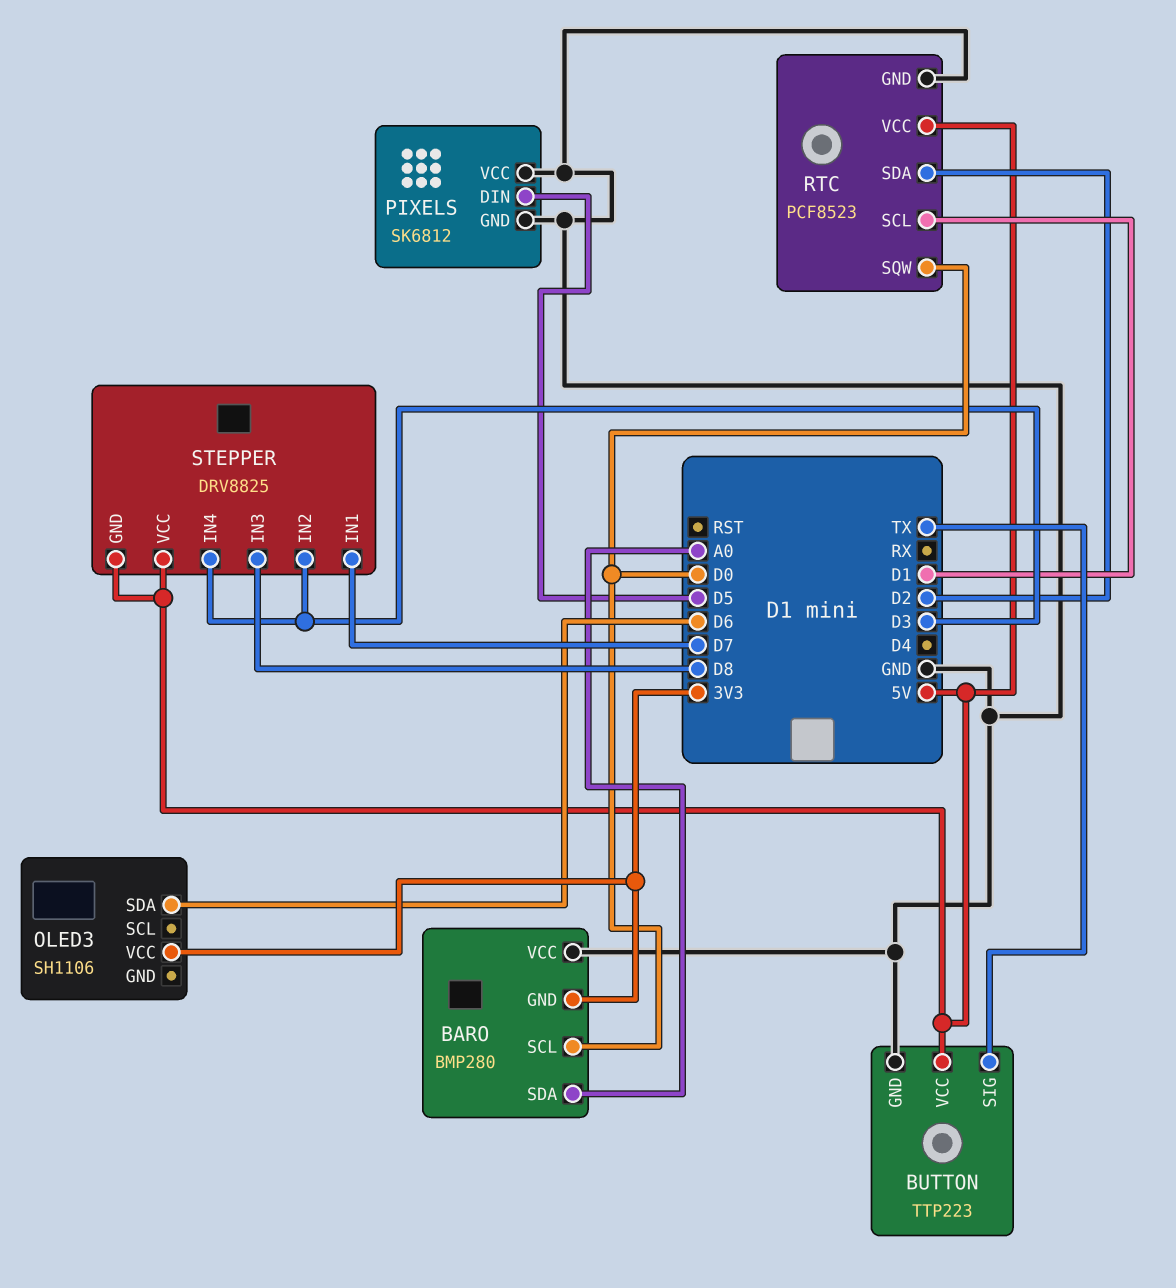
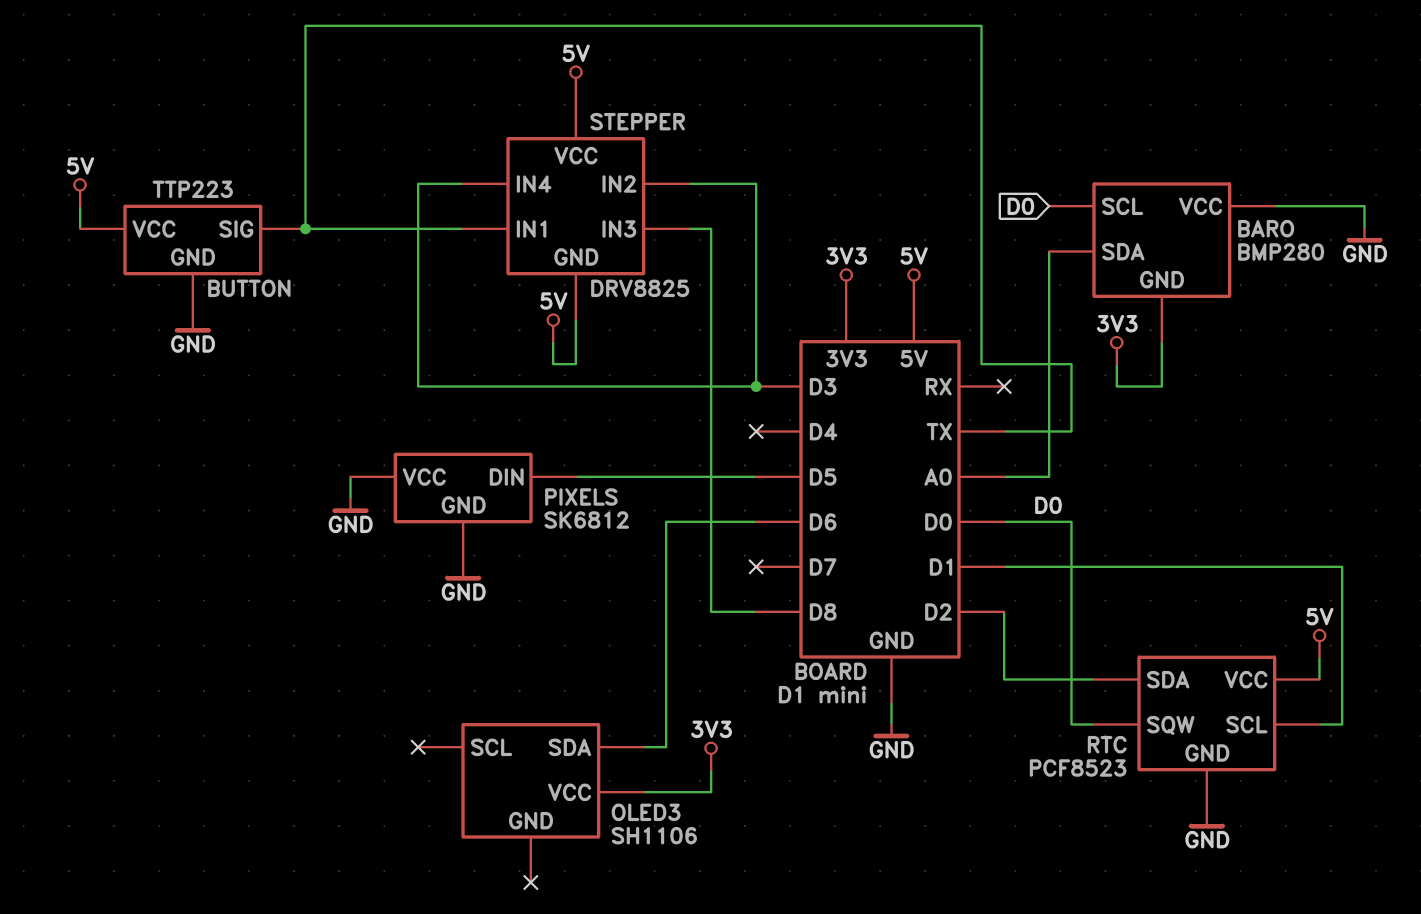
STEPPER pin IN1: D7 -> TX

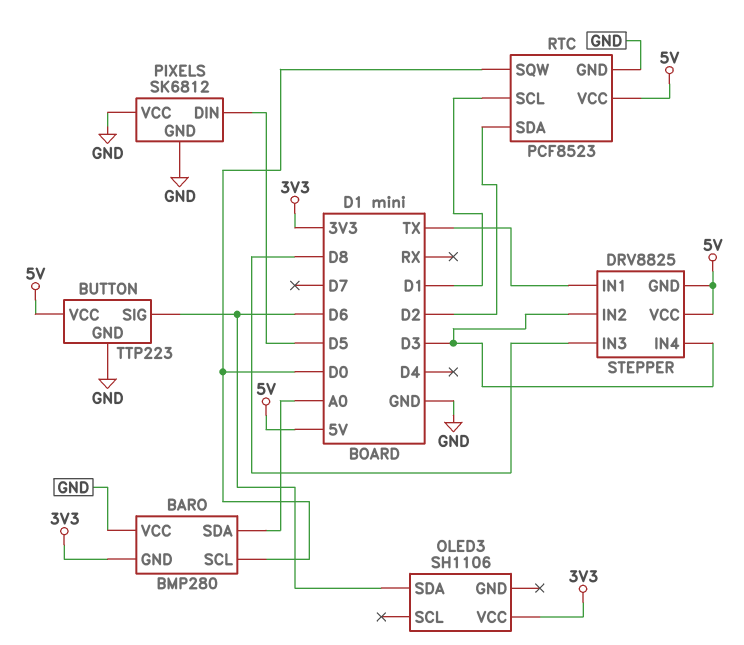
BUTTON pin SIG: TX -> D6

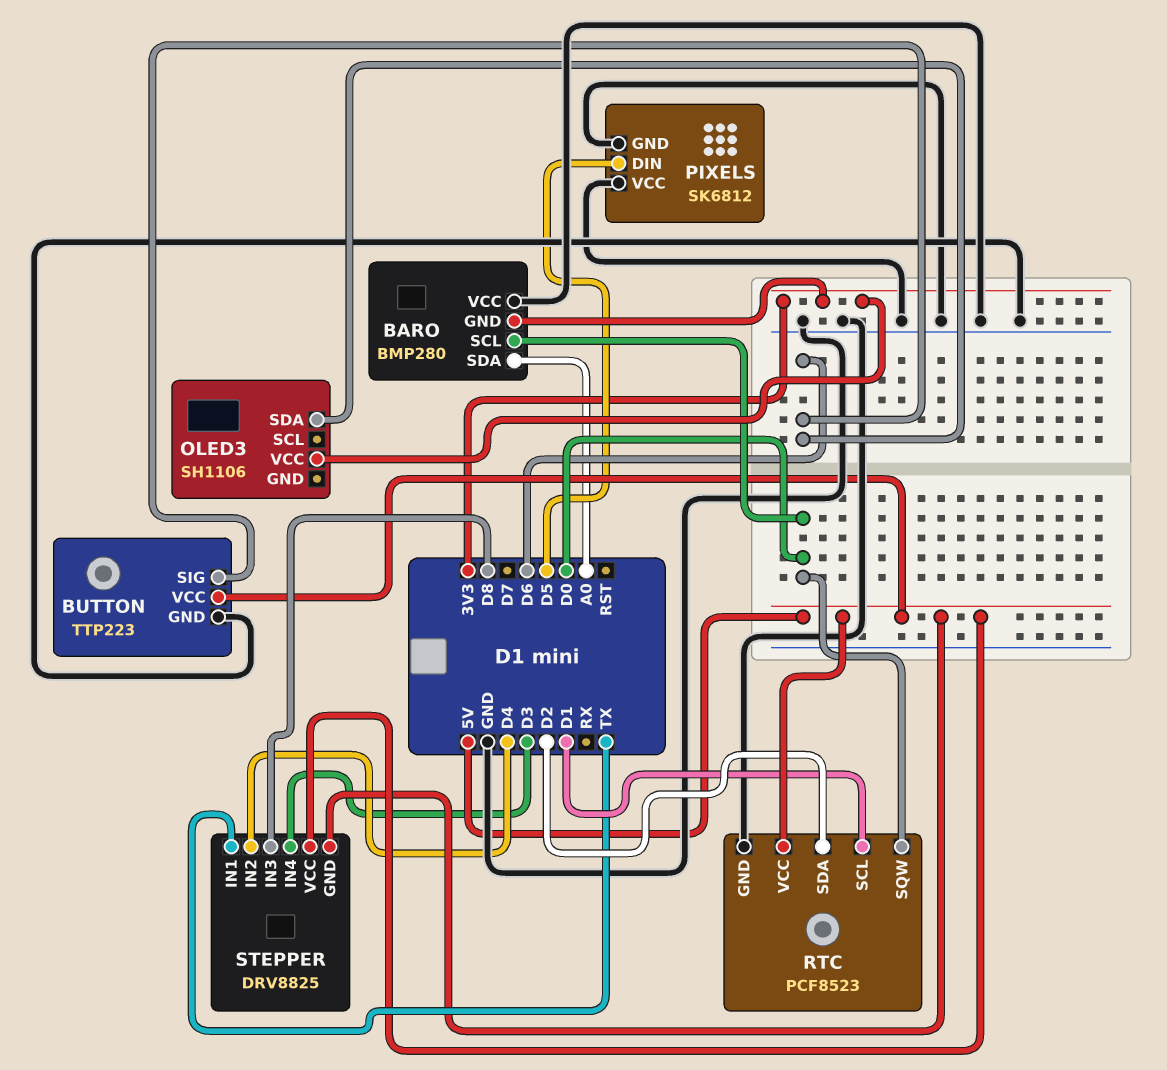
STEPPER pin IN2: D3 -> D4

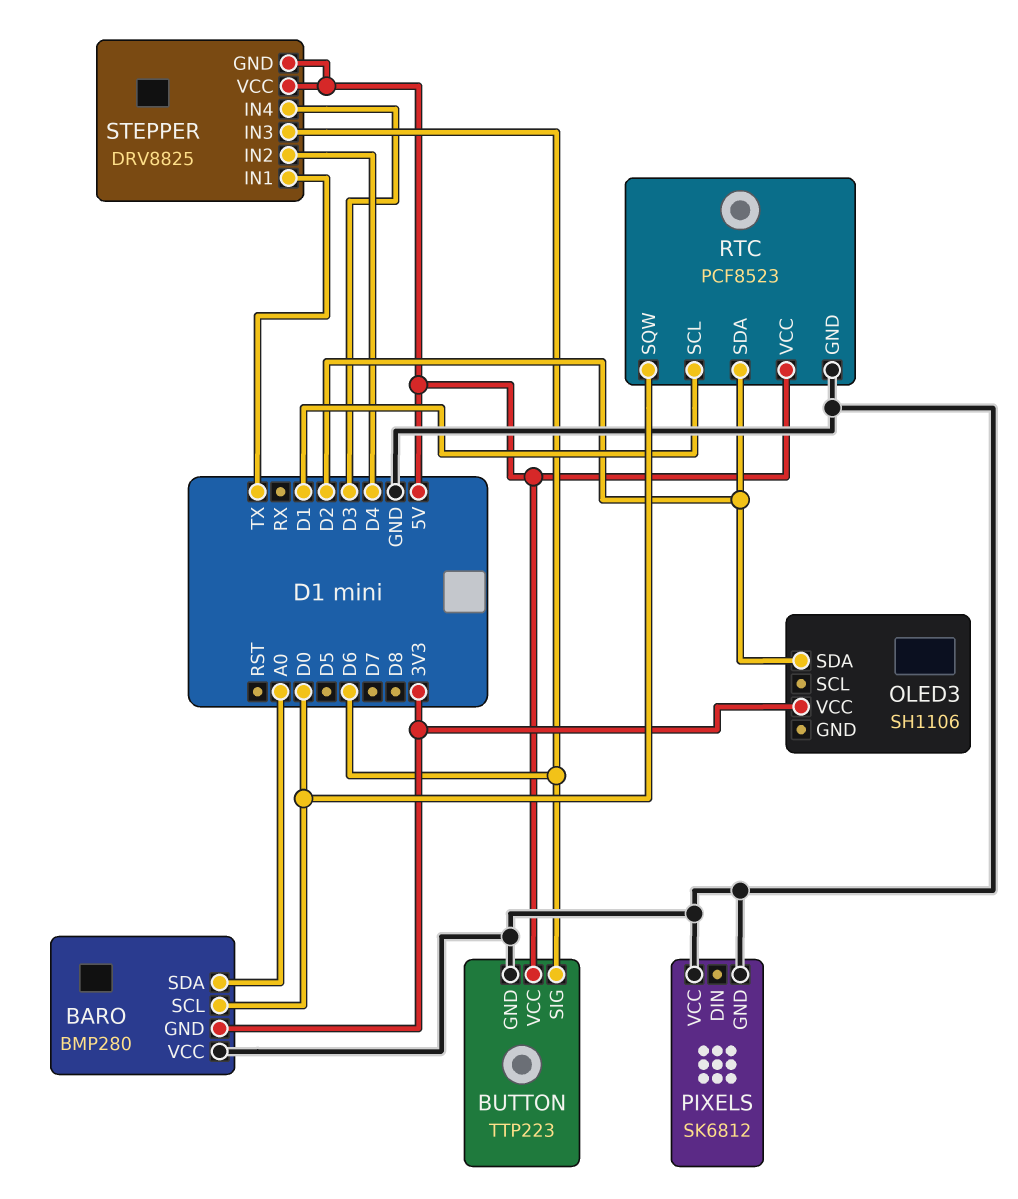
OLED3 pin SDA: D6 -> D2
PIXELS pin DIN: D5 -> none
STEPPER pin IN3: D8 -> D6

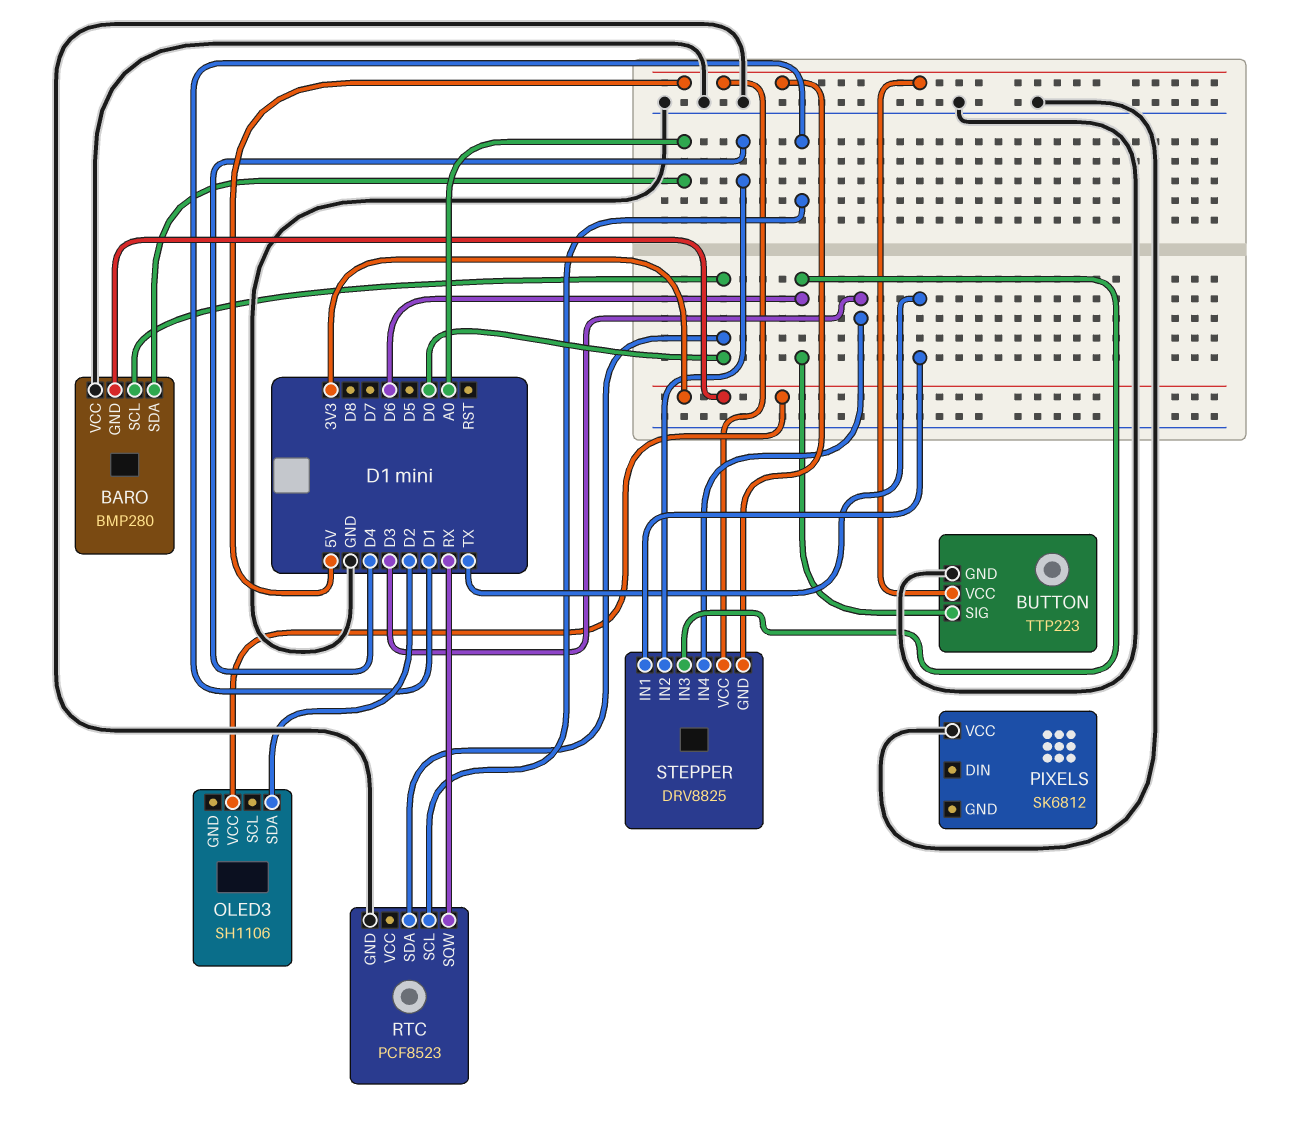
PIXELS pin GND: GND -> none
RTC pin SDA: D2 -> D0
RTC pin SQW: D0 -> RX
RTC pin VCC: 5V -> none

